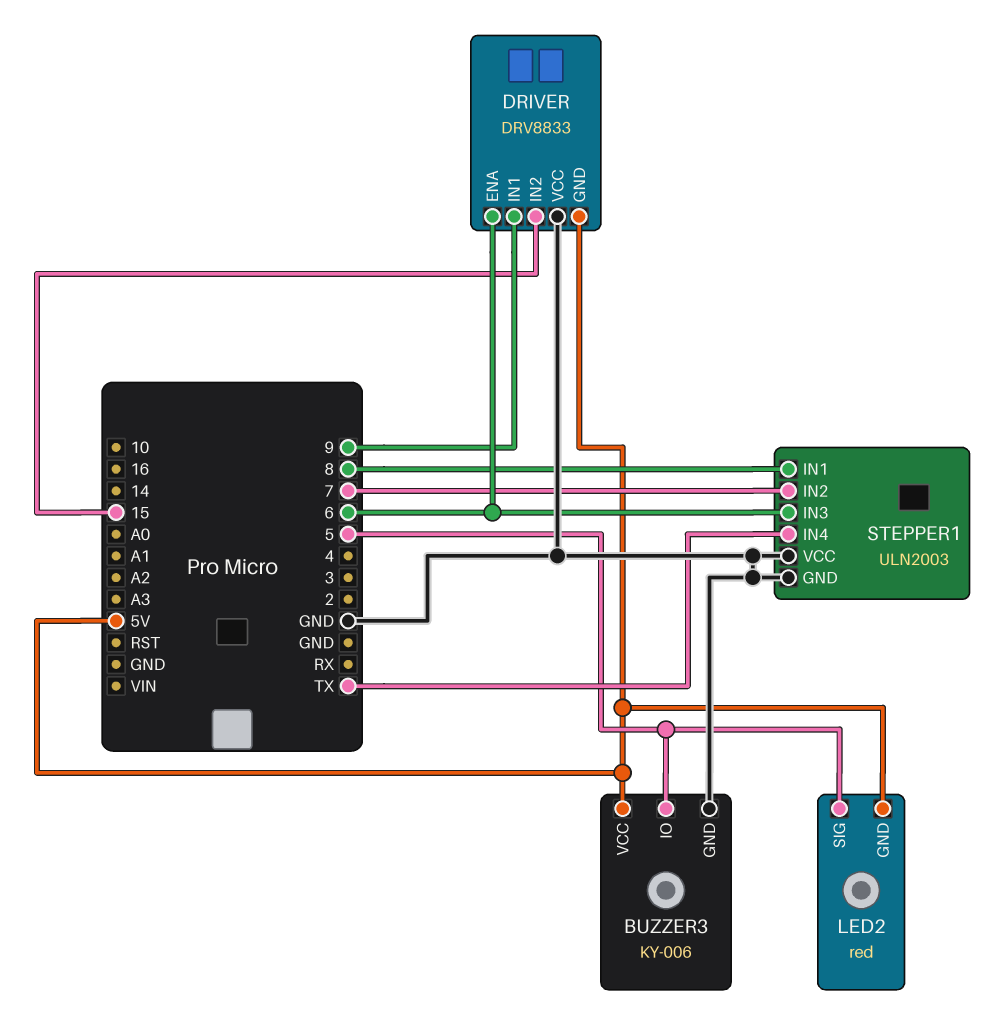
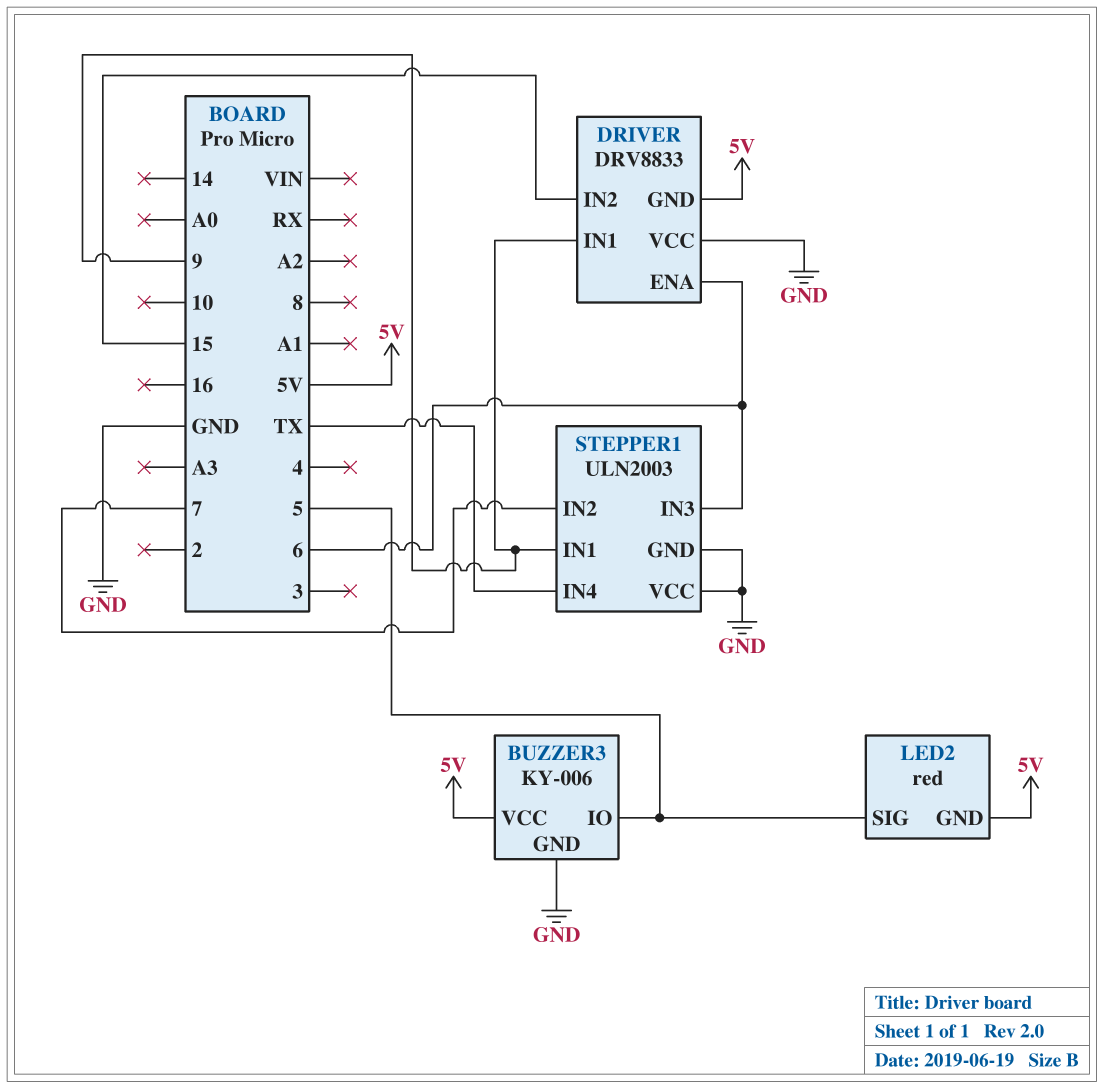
STEPPER1 pin IN1: 8 -> 9

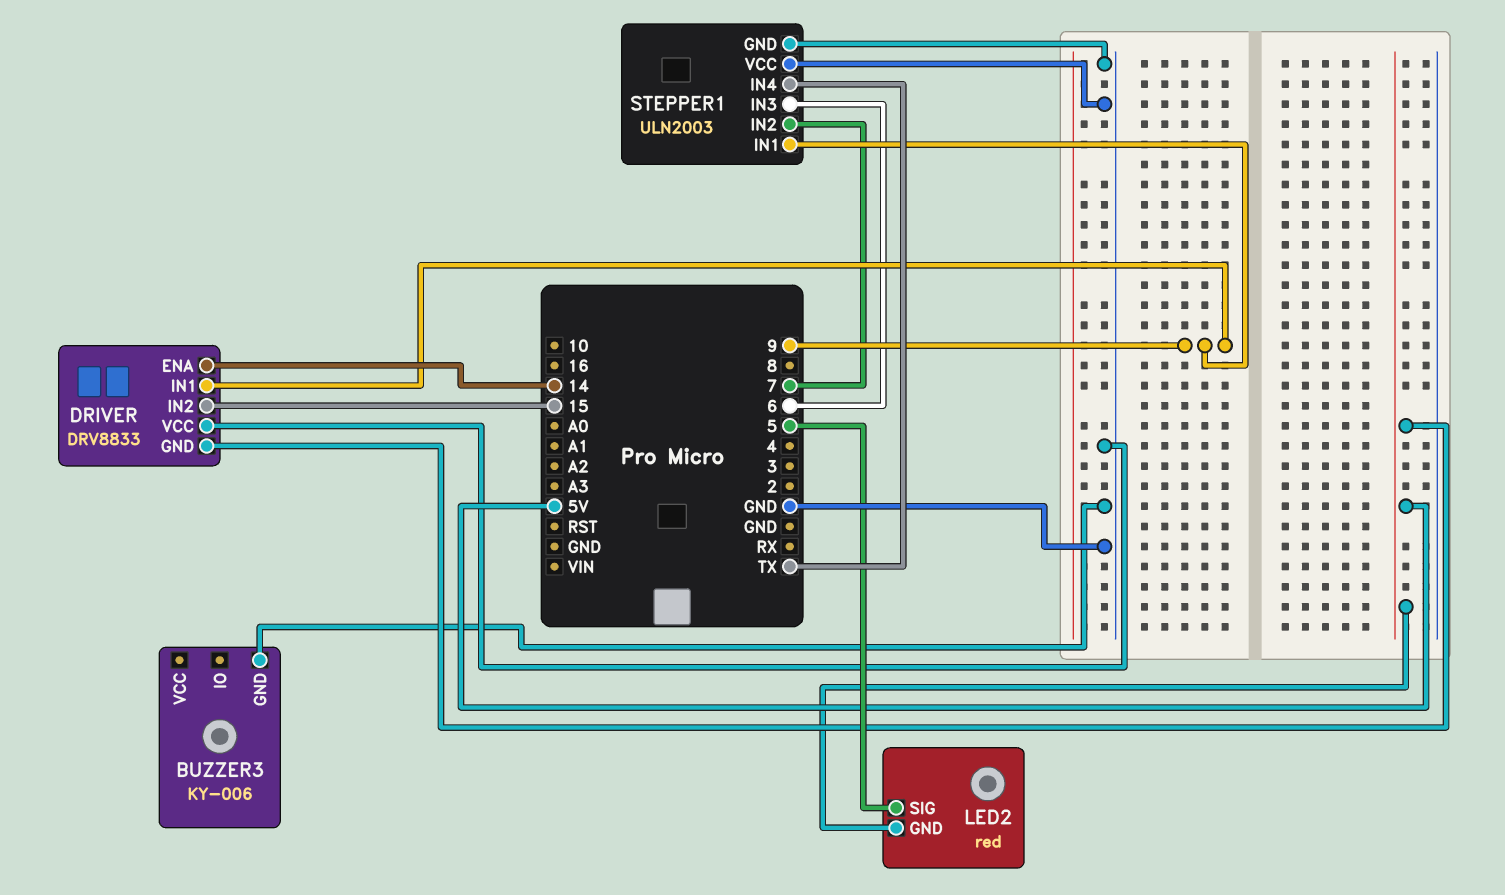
BUZZER3 pin IO: 5 -> none
BUZZER3 pin VCC: 5V -> none
DRIVER pin ENA: 6 -> 14

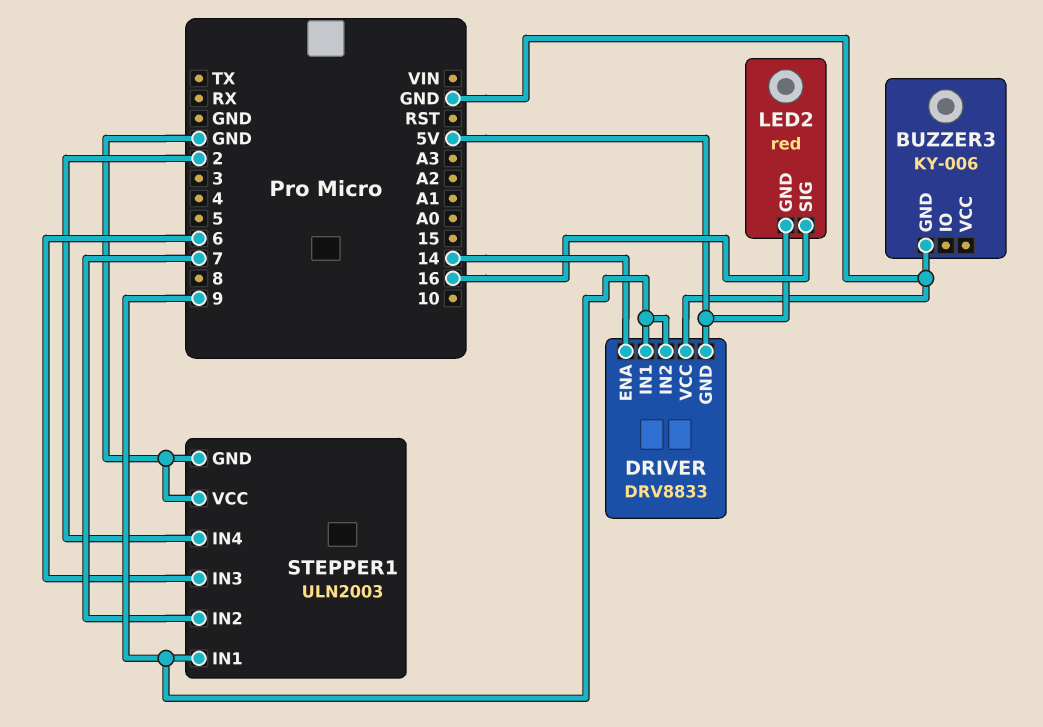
DRIVER pin IN2: 15 -> 9
LED2 pin SIG: 5 -> 16
STEPPER1 pin IN4: TX -> 2

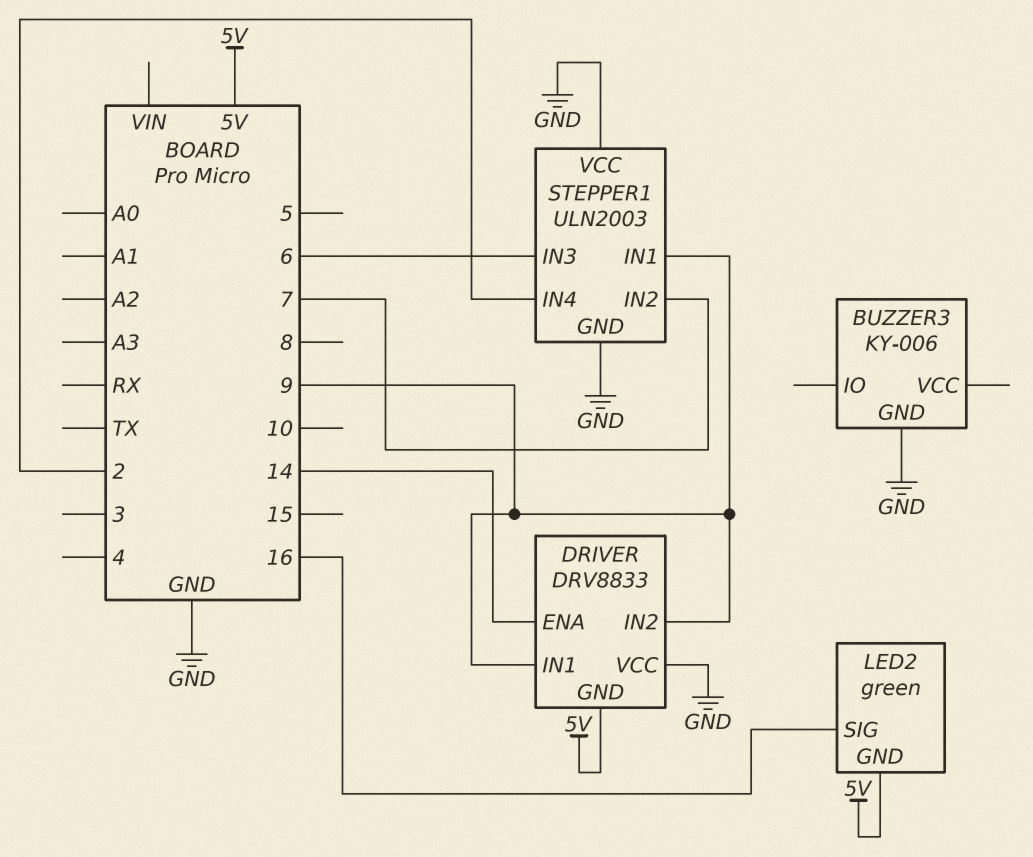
LED2: red -> green

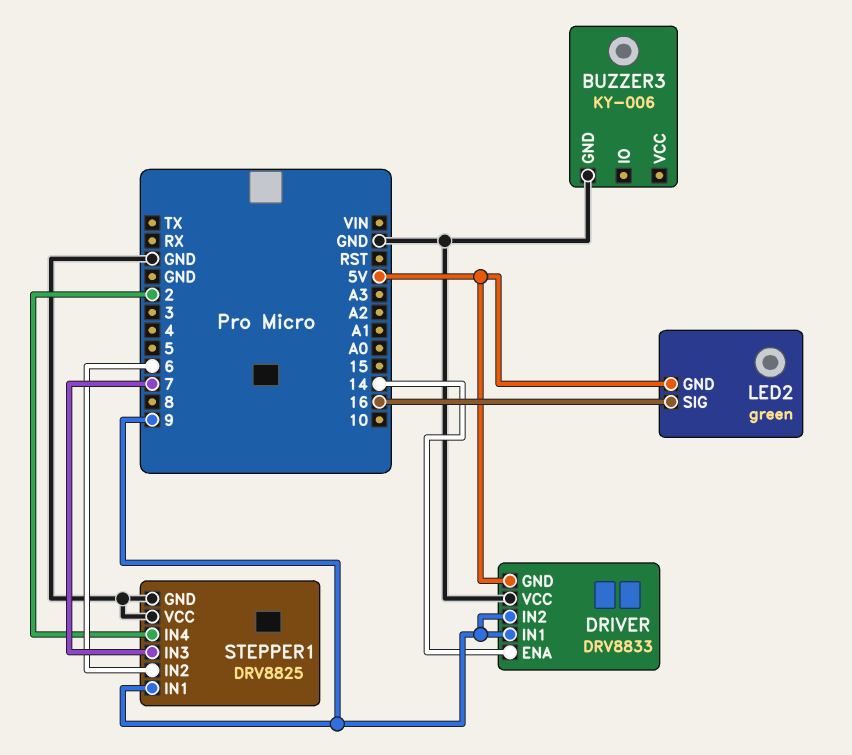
STEPPER1: ULN2003 -> DRV8825
STEPPER1 pin IN2: 7 -> 6
STEPPER1 pin IN3: 6 -> 7

